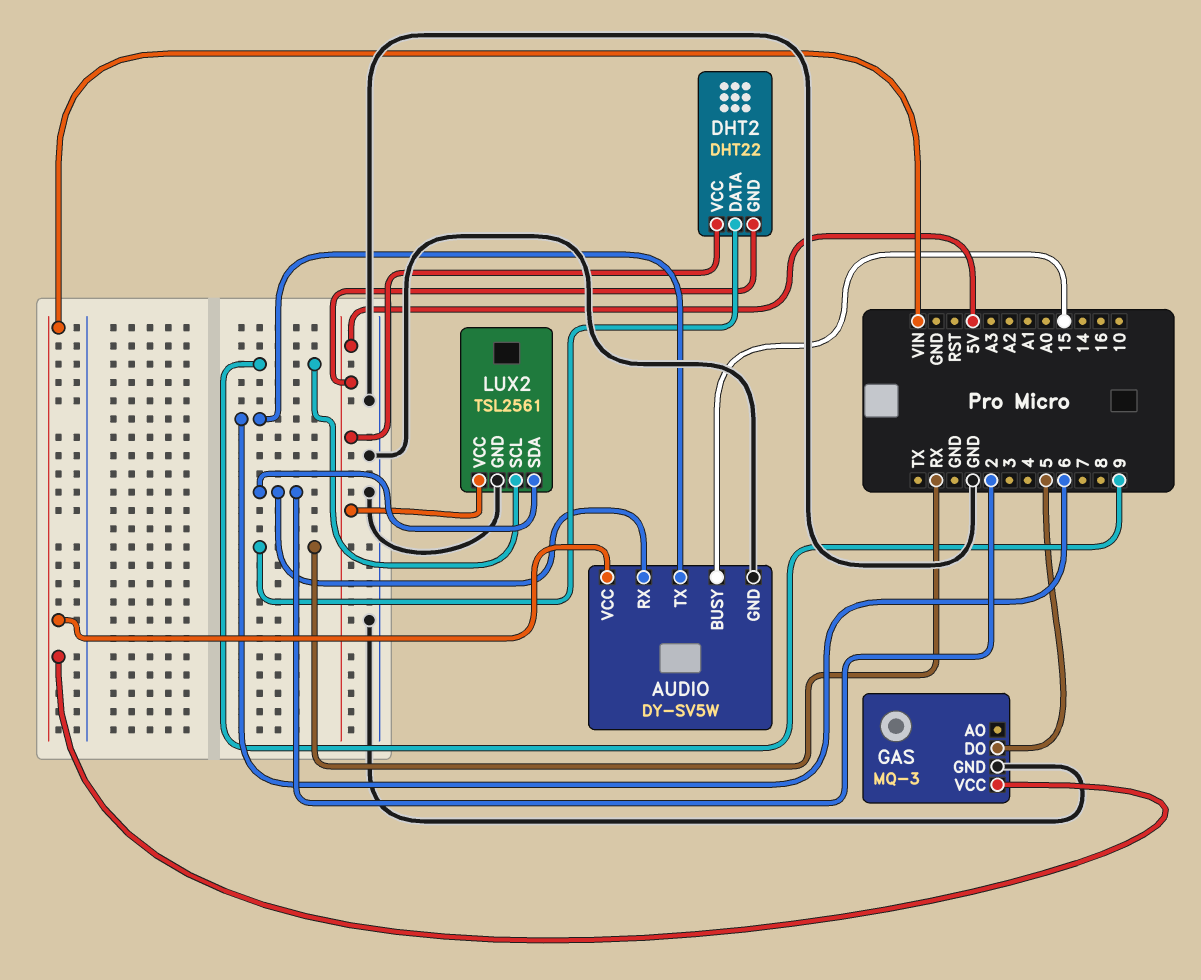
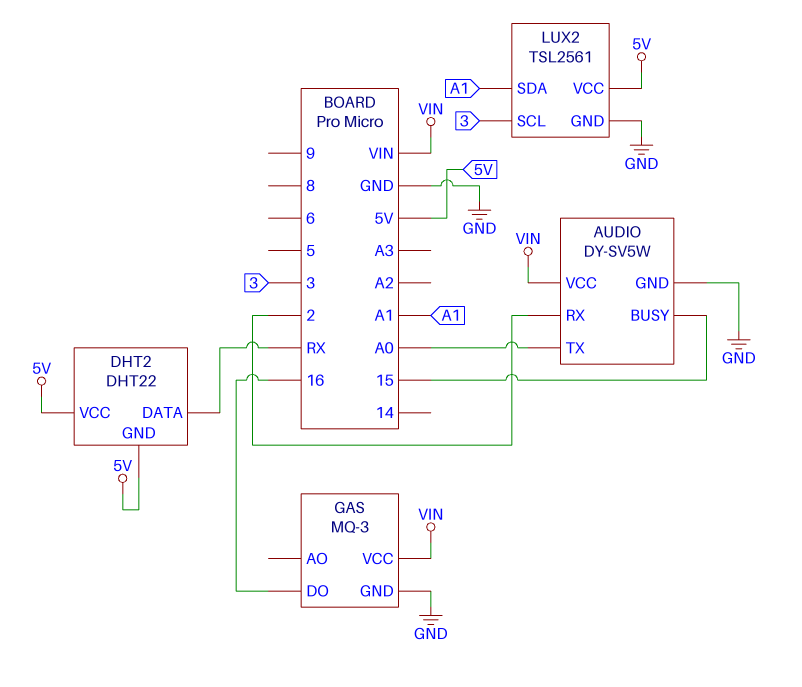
AUDIO pin TX: 6 -> A0
GAS pin DO: 5 -> 16
LUX2 pin SCL: 9 -> 3
LUX2 pin SDA: 2 -> A1

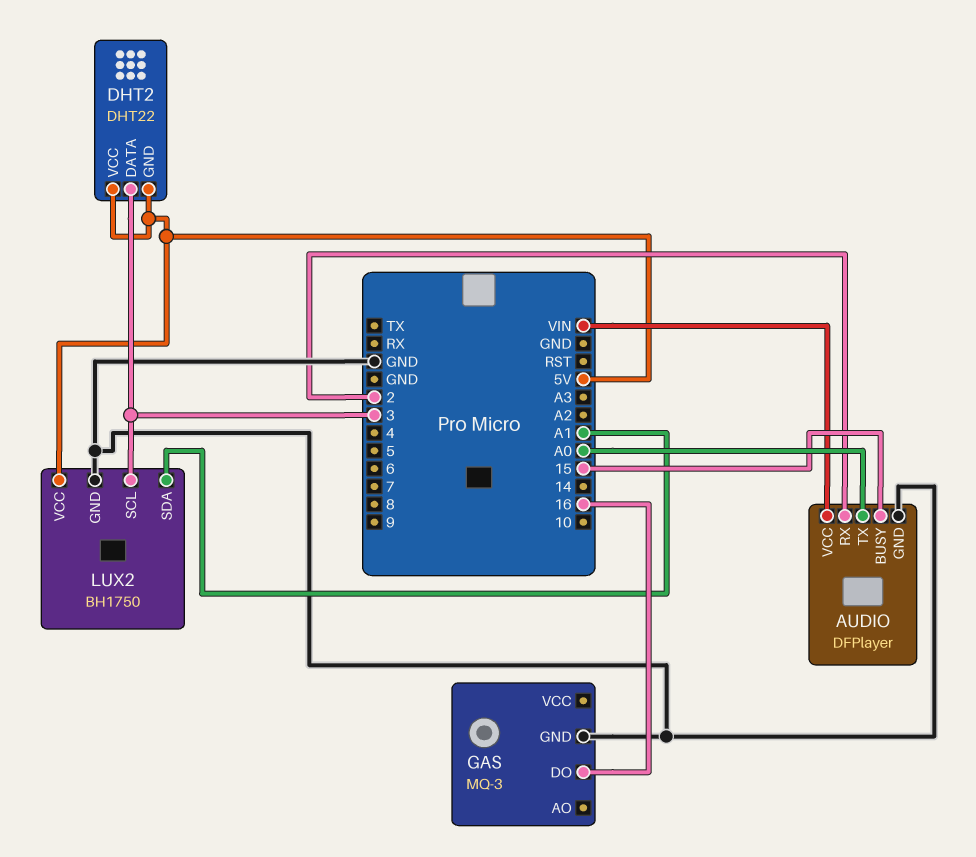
AUDIO: DY-SV5W -> DFPlayer
DHT2 pin DATA: RX -> 3
GAS pin VCC: VIN -> none
LUX2: TSL2561 -> BH1750

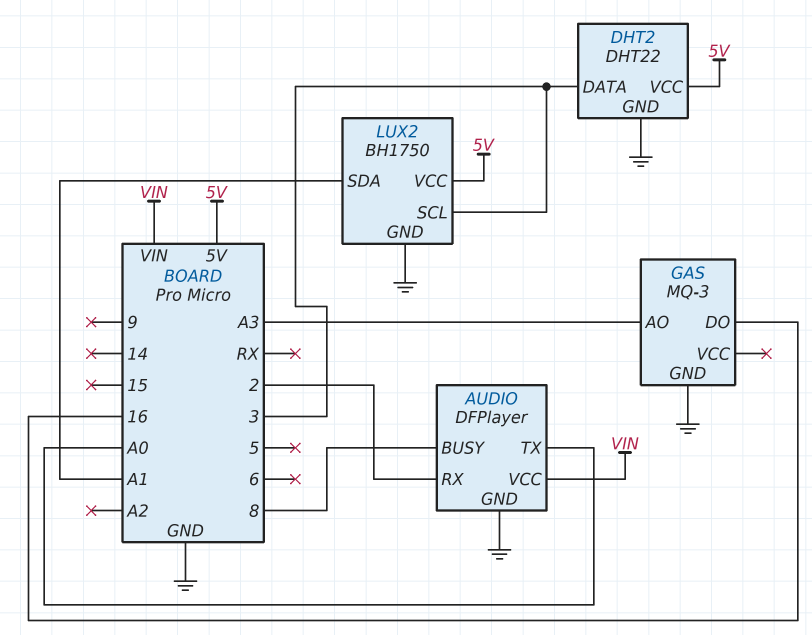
AUDIO pin BUSY: 15 -> 8
DHT2 pin GND: 5V -> GND
GAS pin AO: none -> A3

